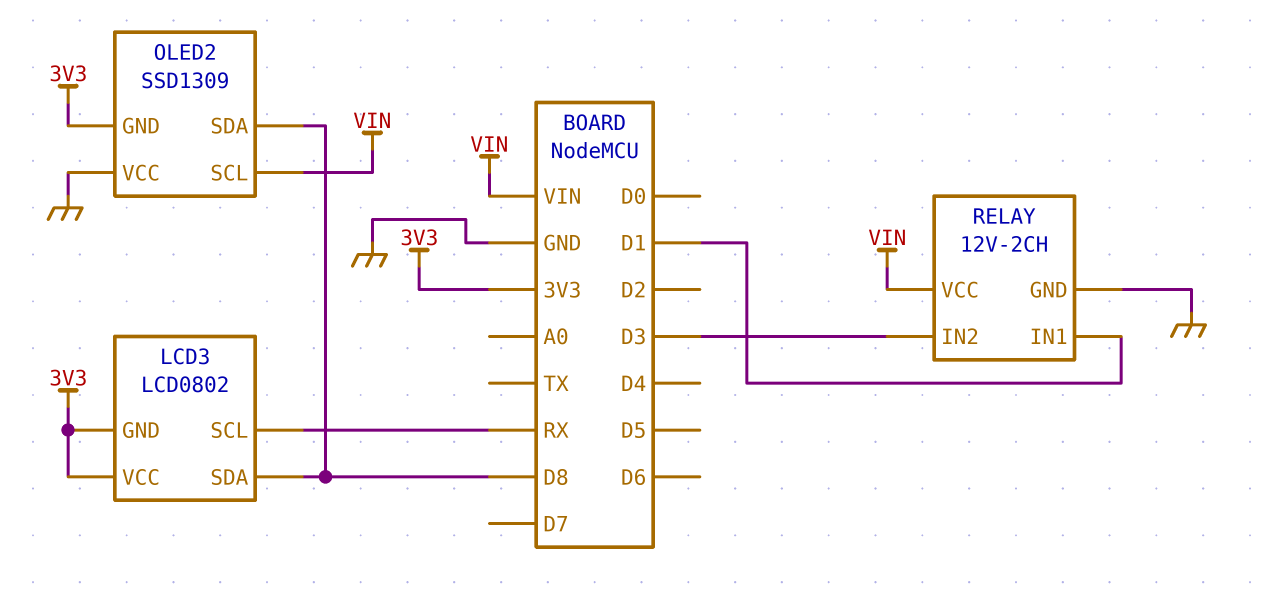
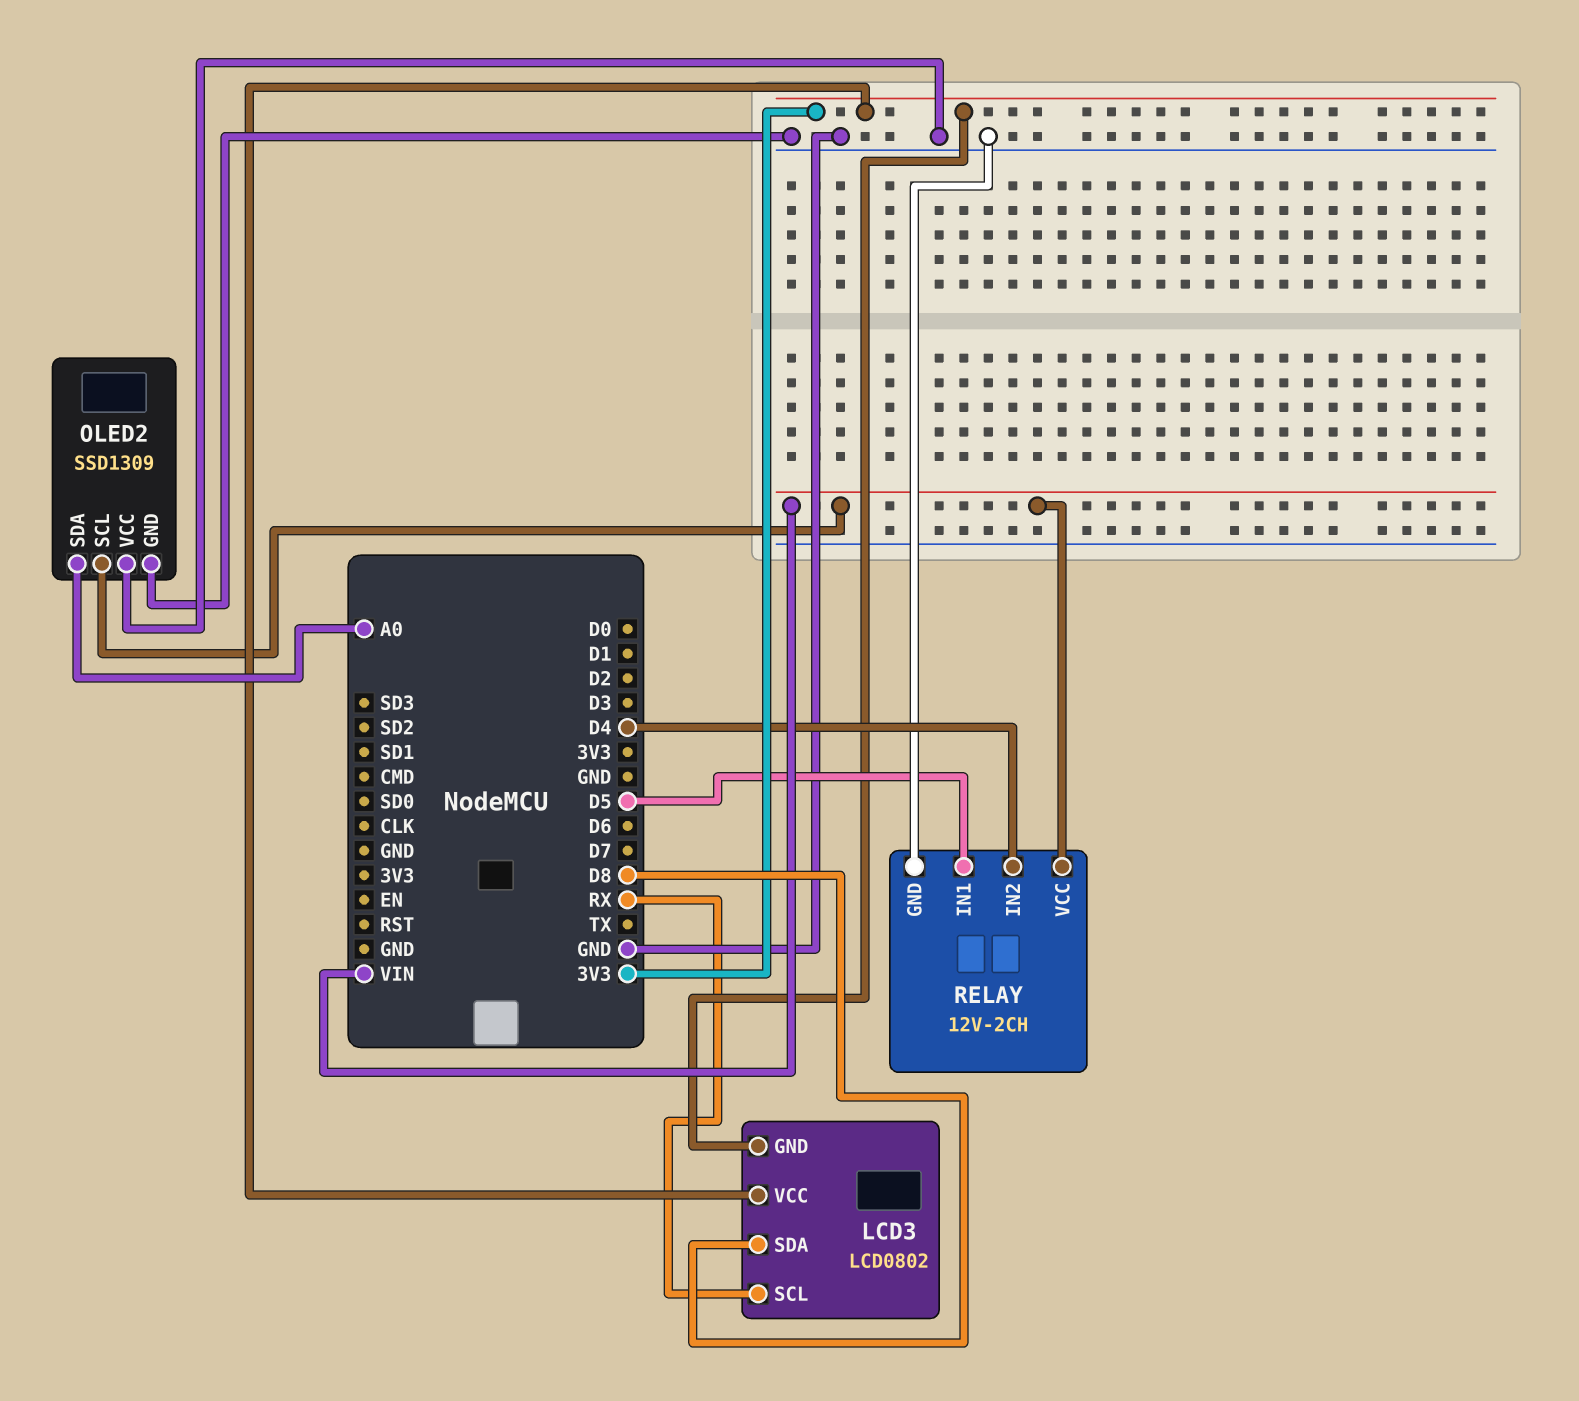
OLED2 pin GND: 3V3 -> GND
OLED2 pin SDA: D8 -> A0
RELAY pin IN1: D1 -> D5
RELAY pin IN2: D3 -> D4

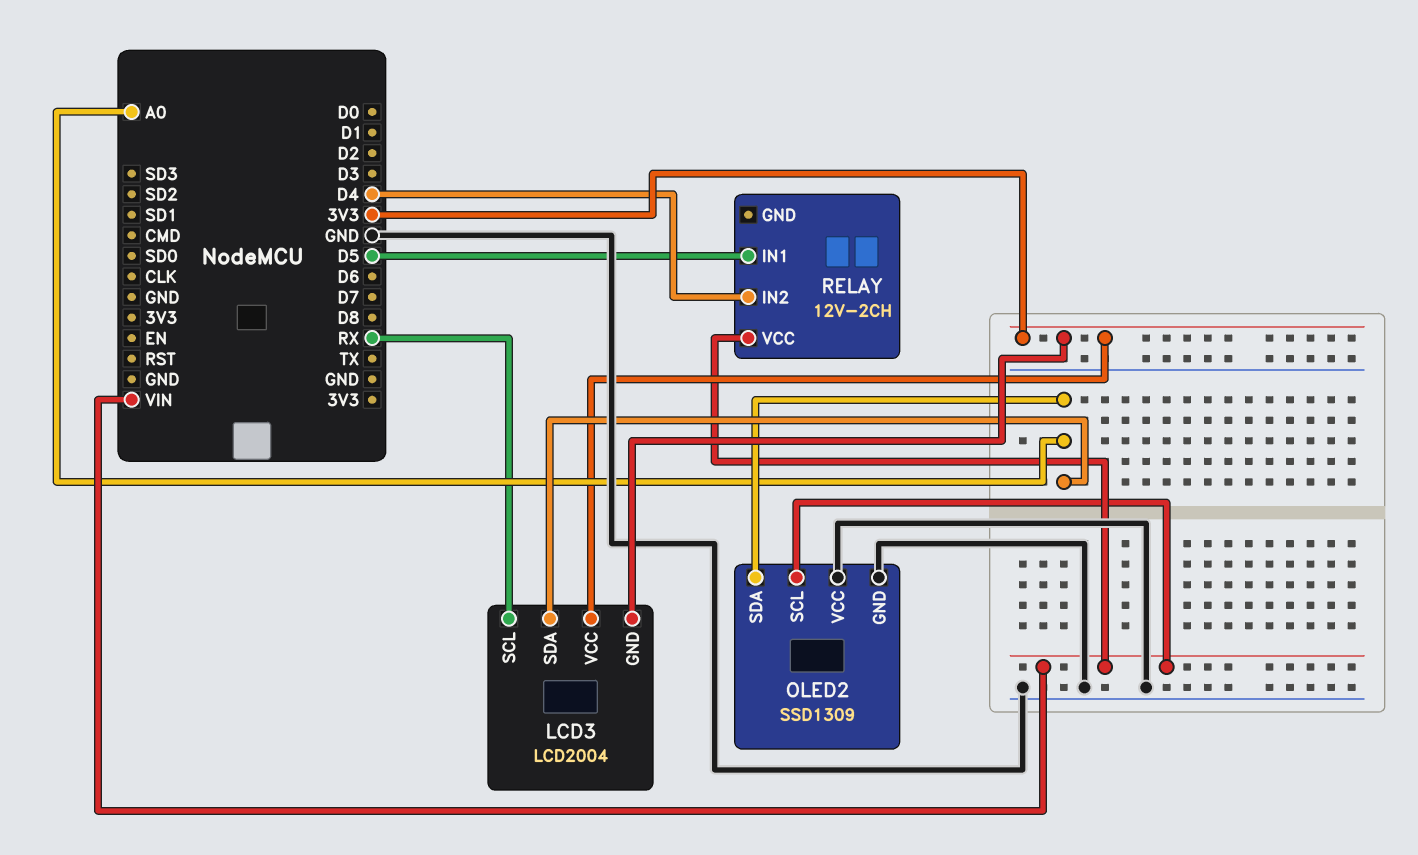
LCD3: LCD0802 -> LCD2004
LCD3 pin SDA: D8 -> A0
RELAY pin GND: GND -> none

